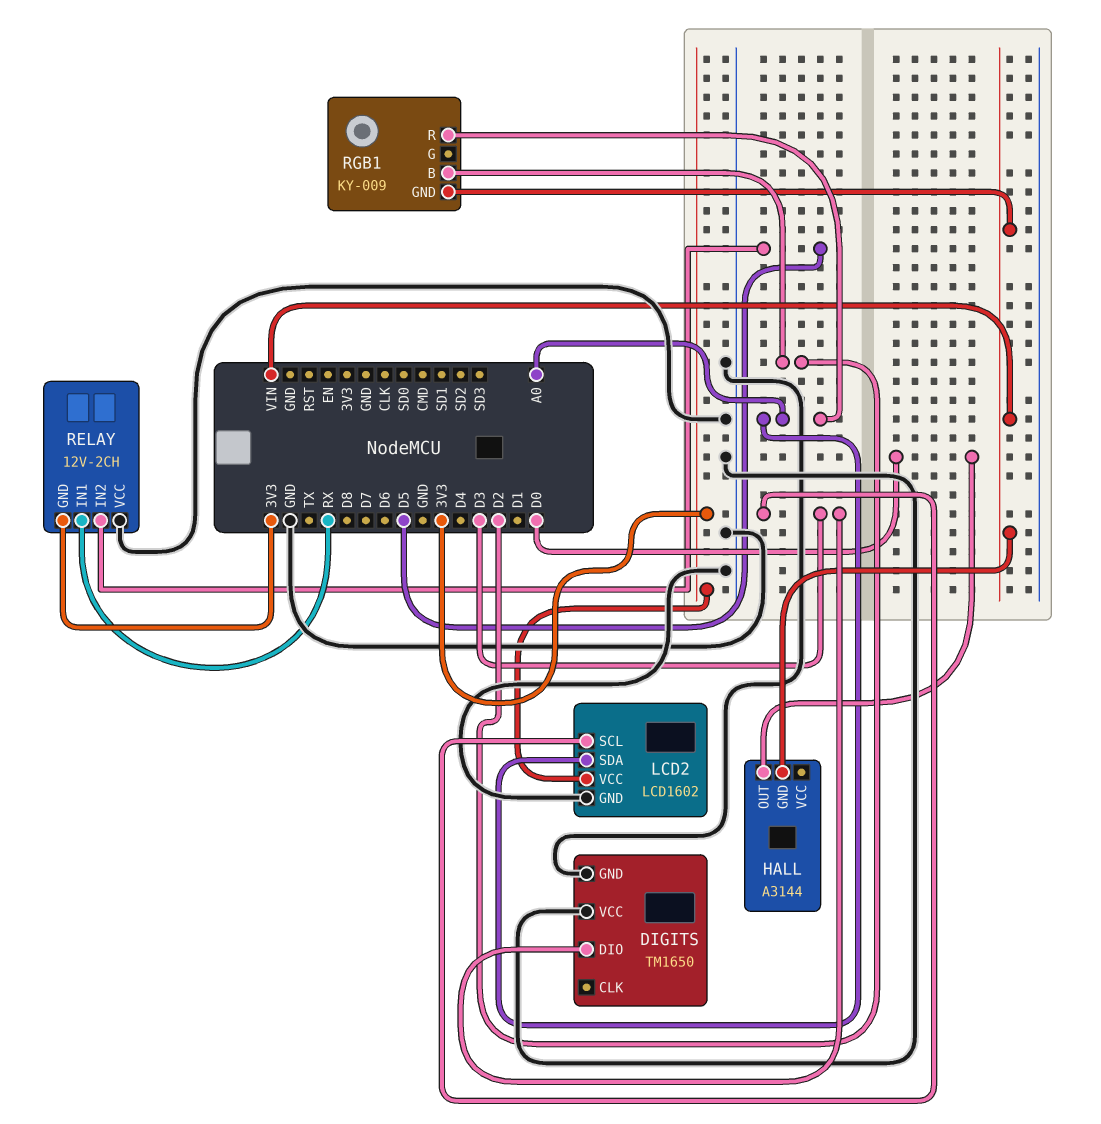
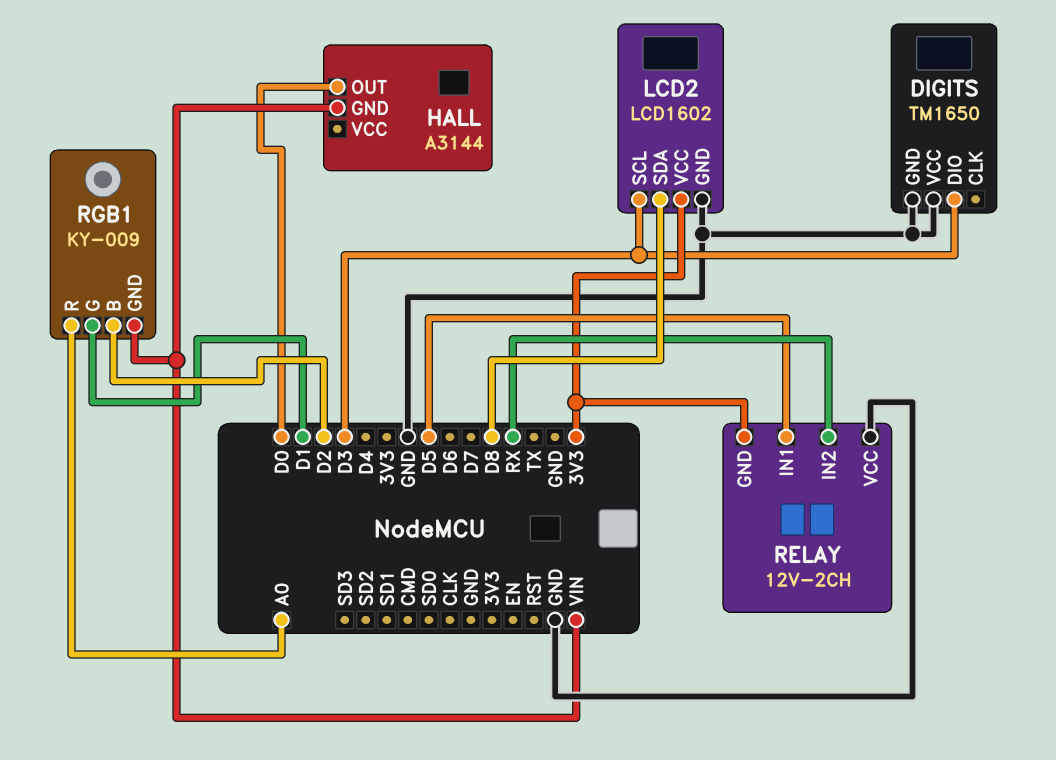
LCD2 pin SDA: A0 -> D8
RELAY pin IN1: RX -> D5
RELAY pin IN2: D5 -> RX
RGB1 pin G: none -> D1

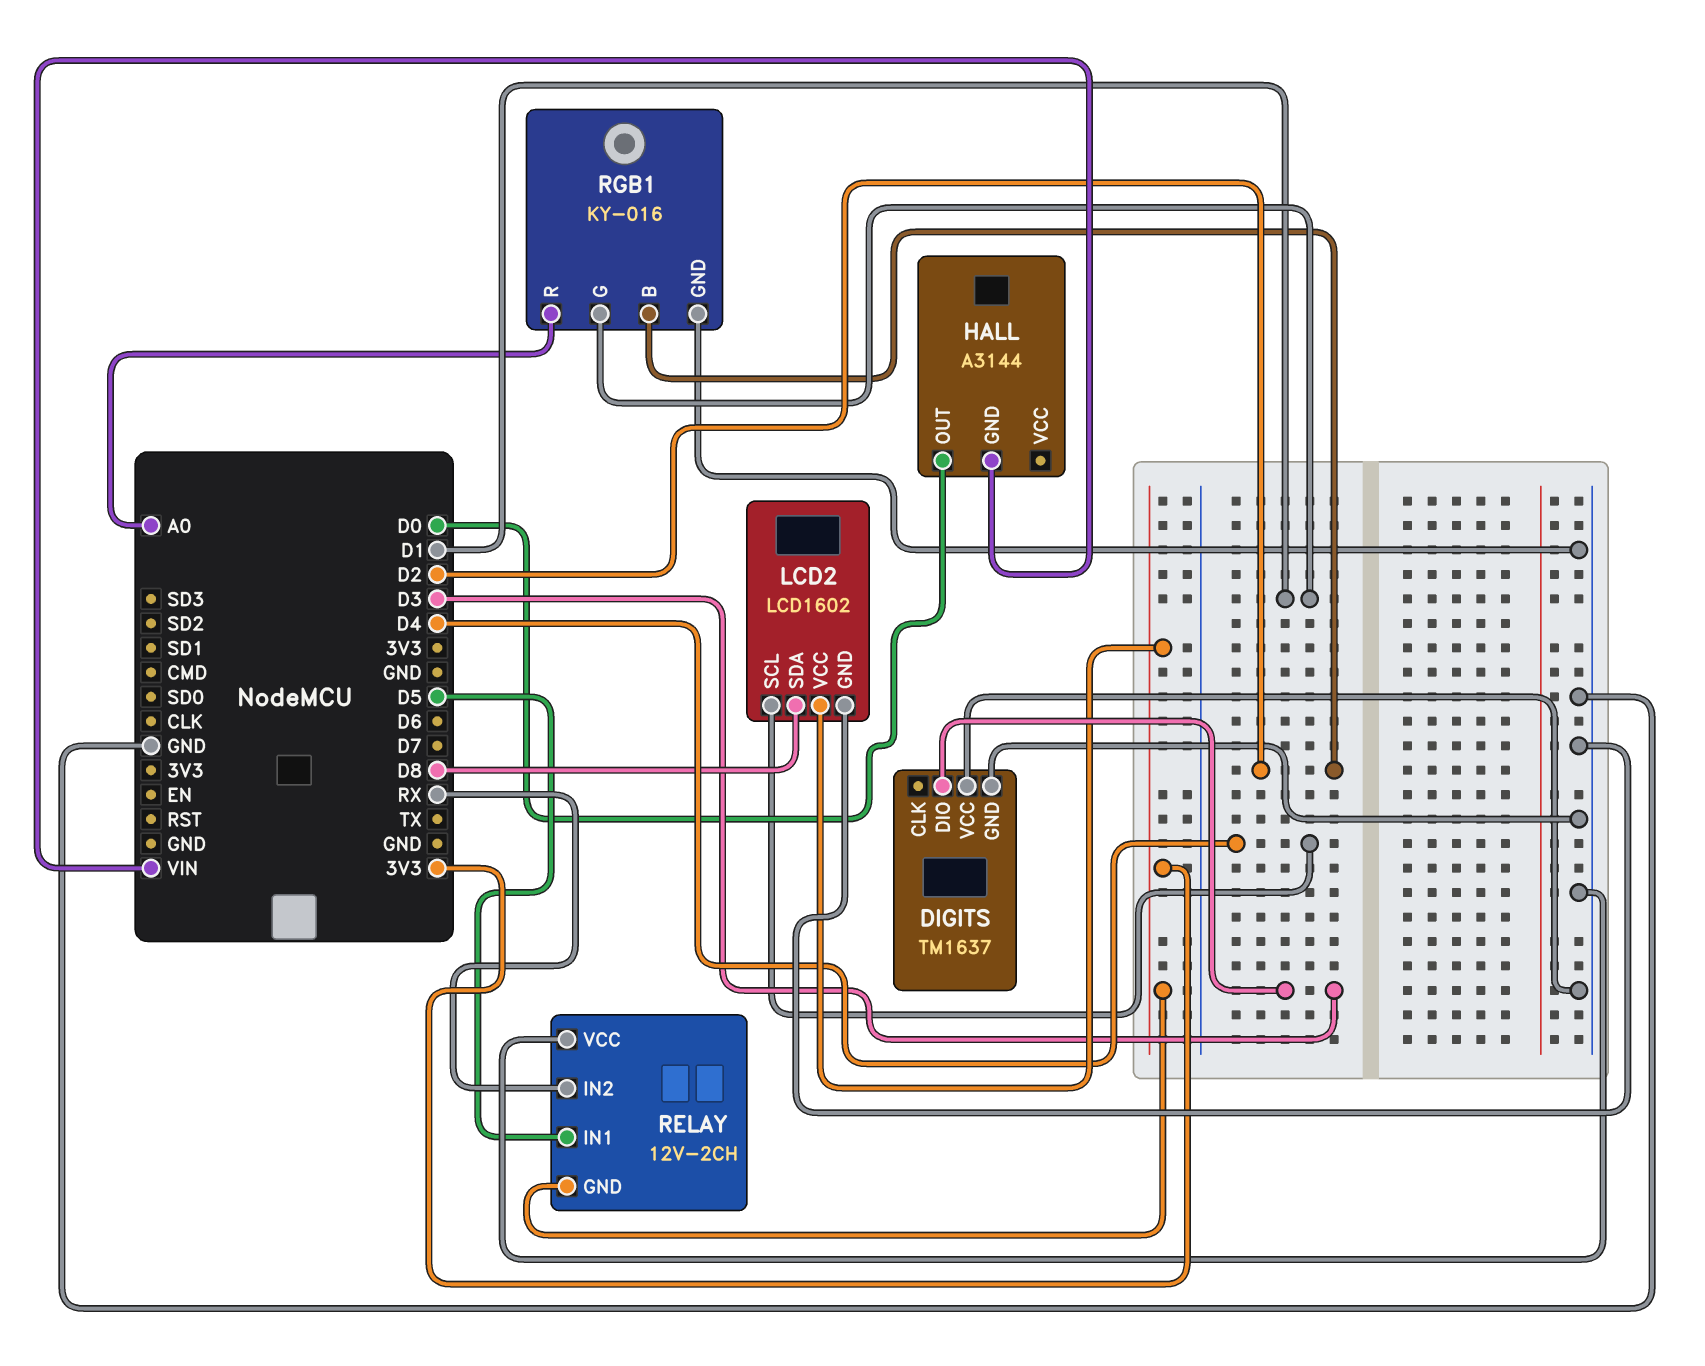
DIGITS: TM1650 -> TM1637
LCD2 pin SCL: D3 -> D4
RGB1: KY-009 -> KY-016
RGB1 pin GND: VIN -> GND

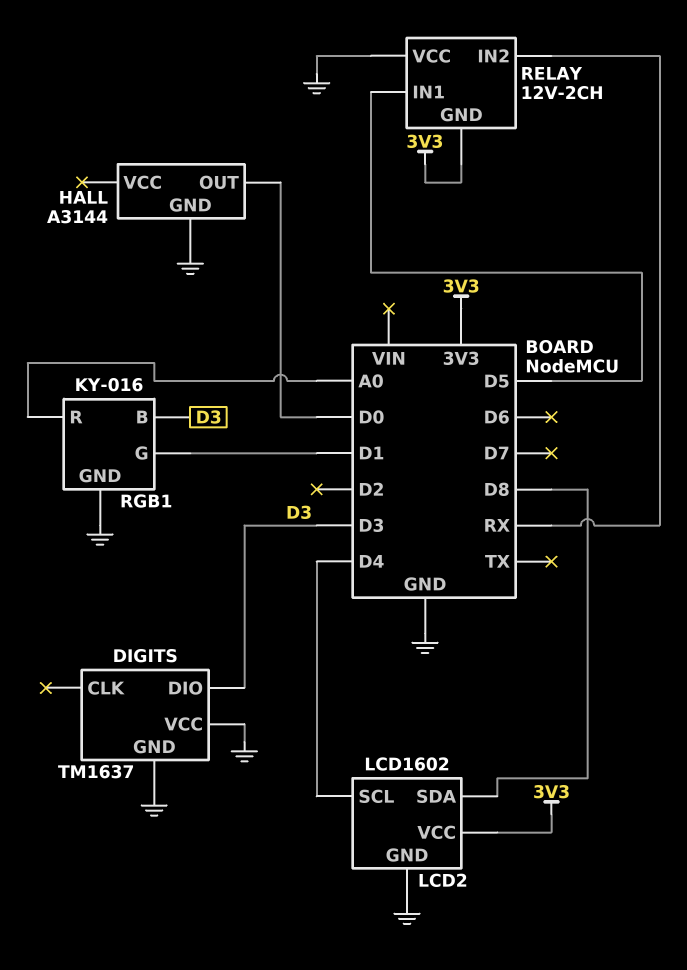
HALL pin GND: VIN -> GND
RGB1 pin B: D2 -> D3

